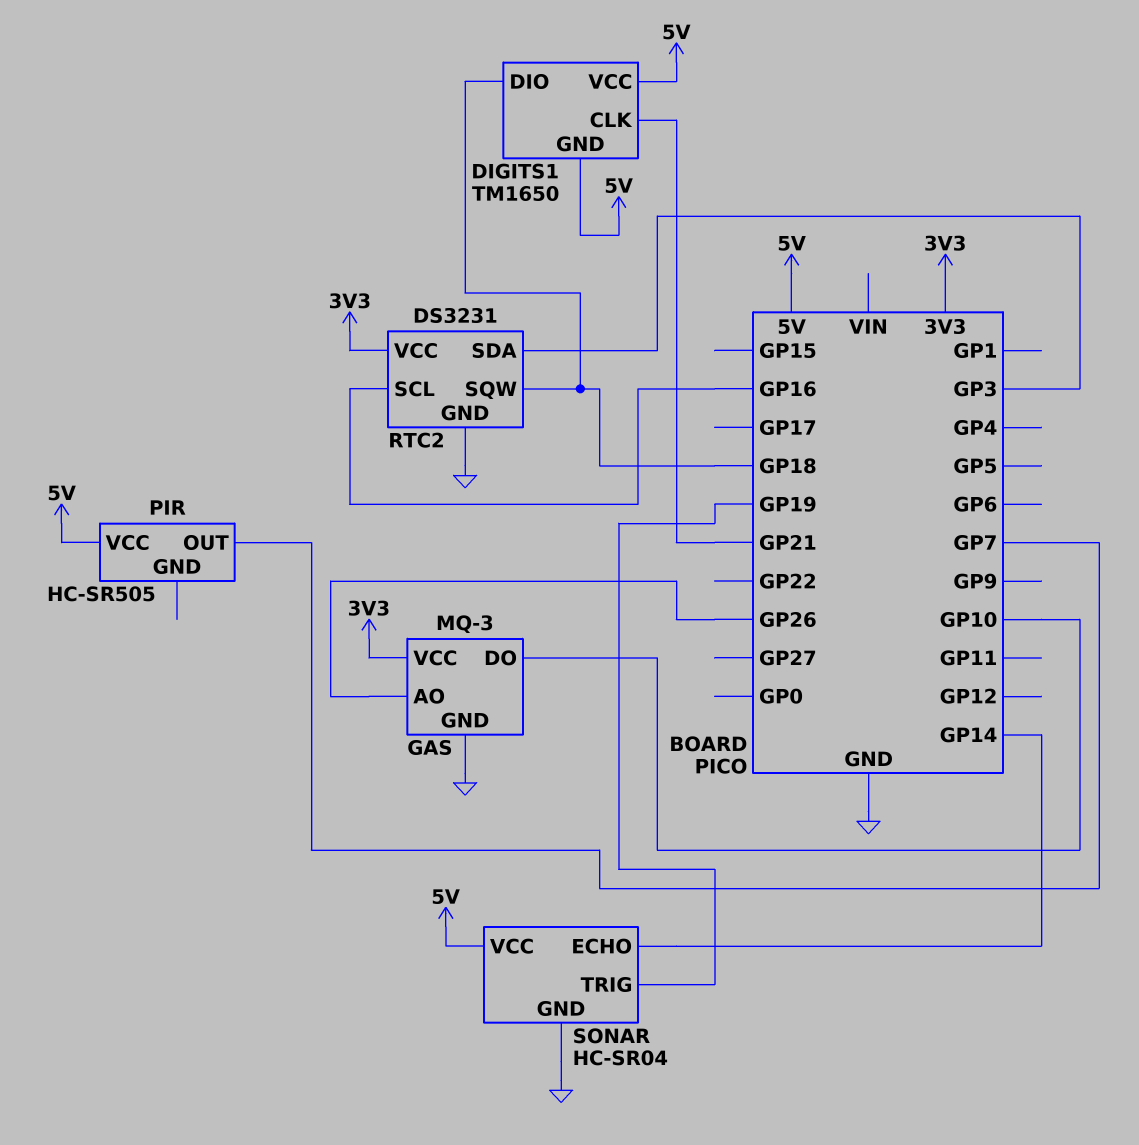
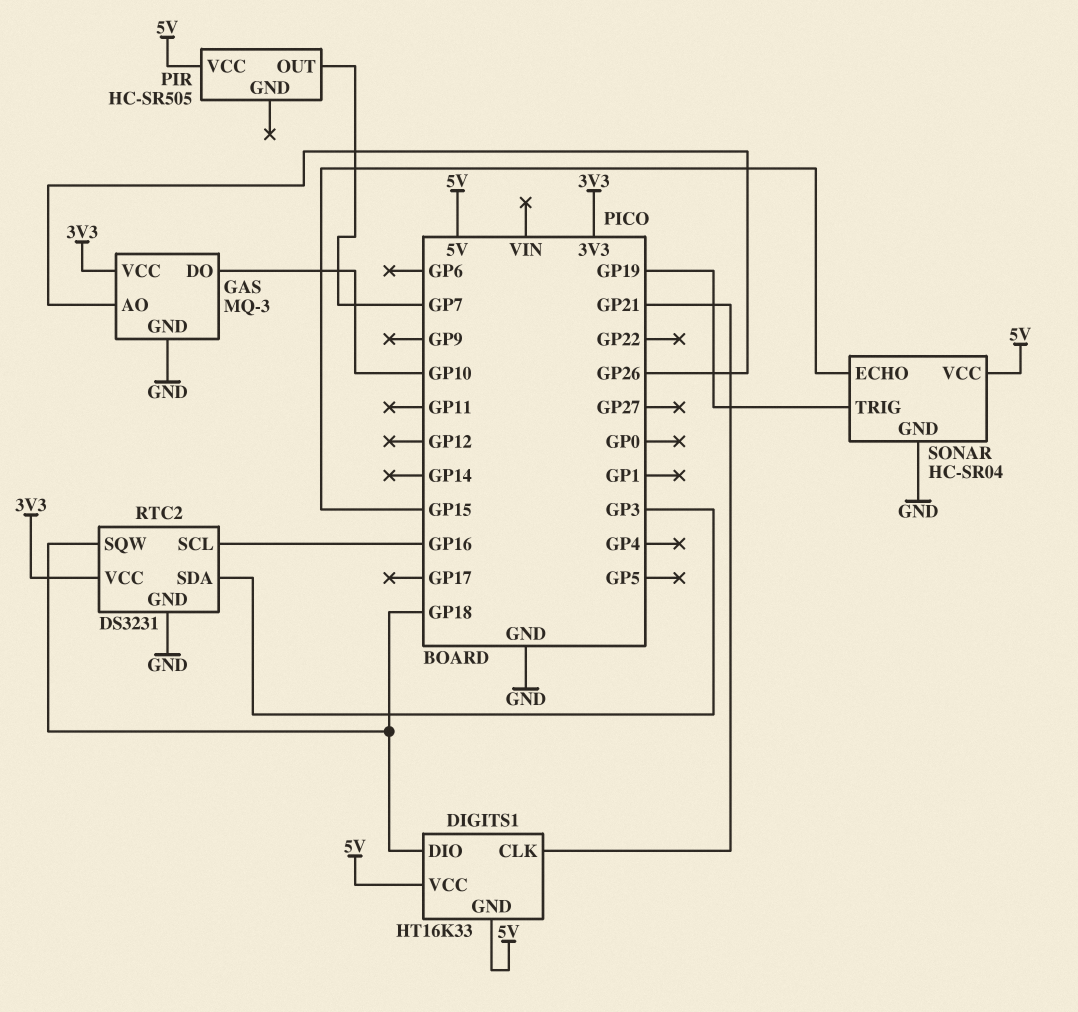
DIGITS1: TM1650 -> HT16K33
SONAR pin ECHO: GP14 -> GP15

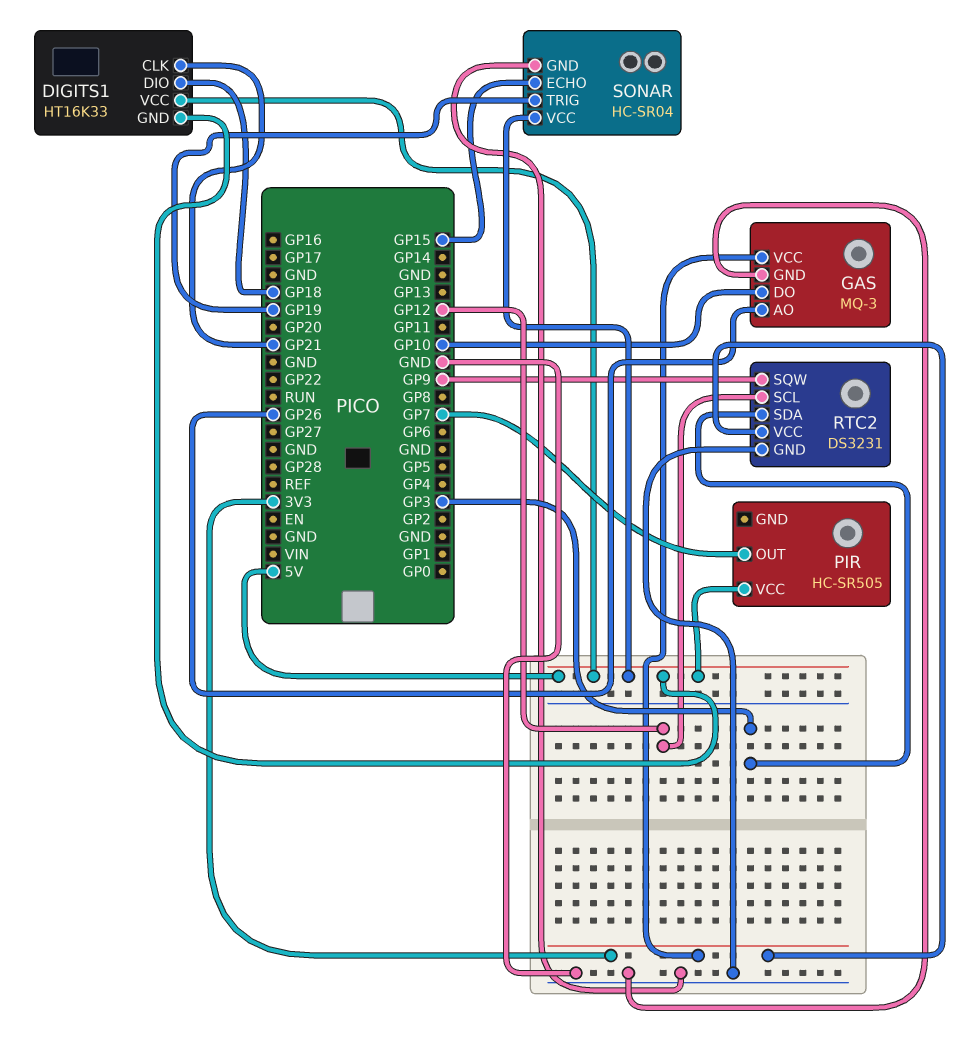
RTC2 pin SCL: GP16 -> GP12
RTC2 pin SQW: GP18 -> GP9

